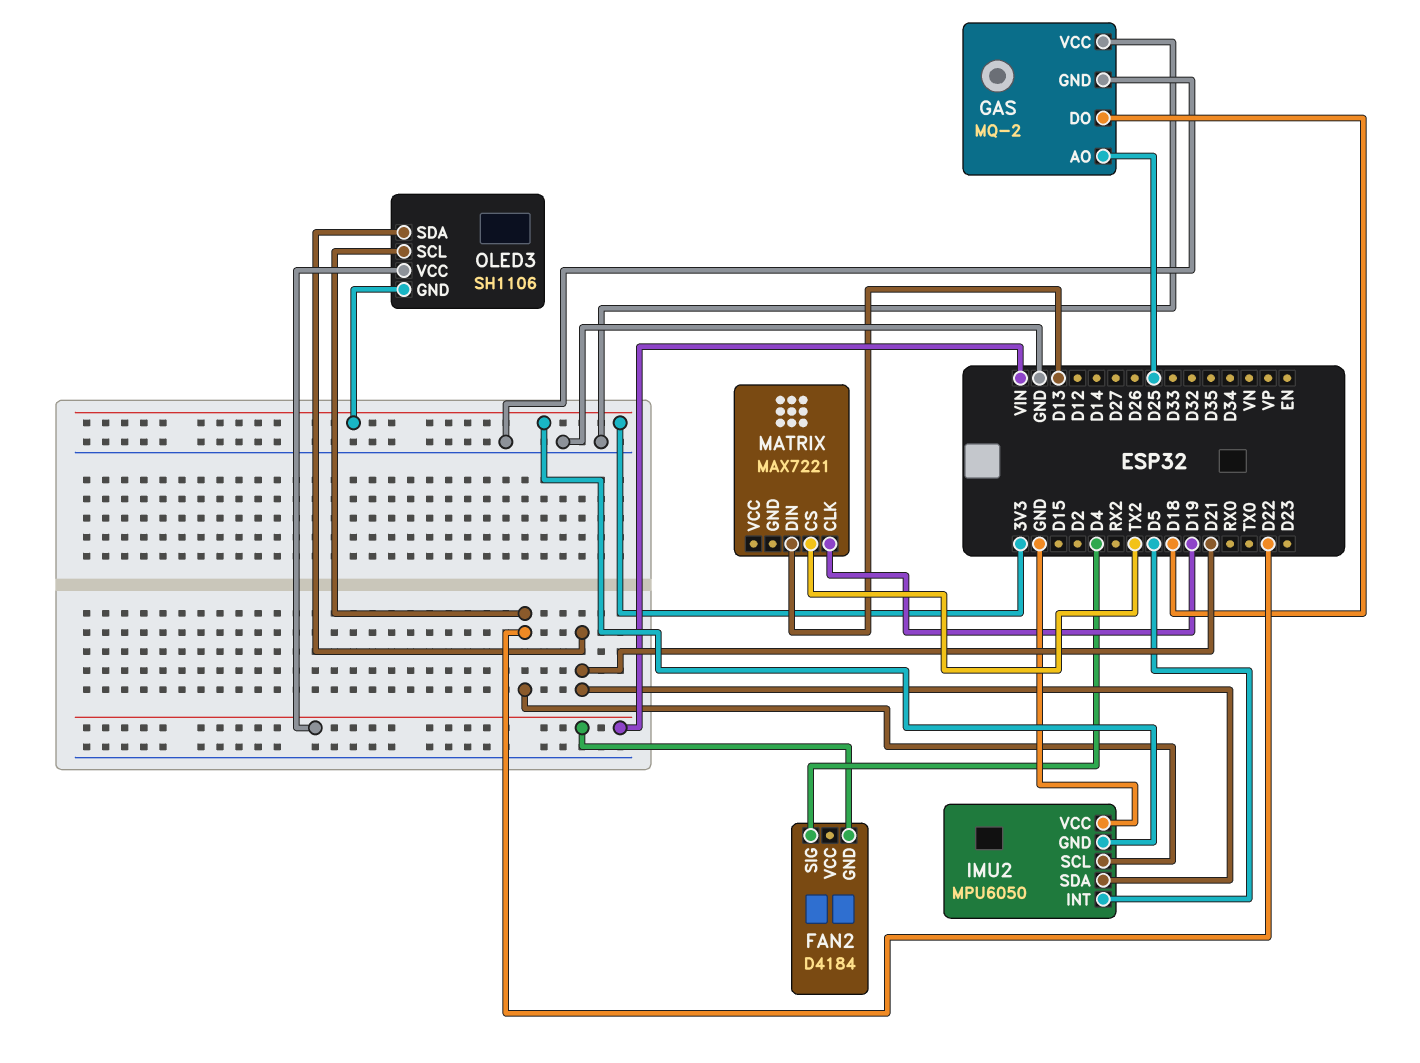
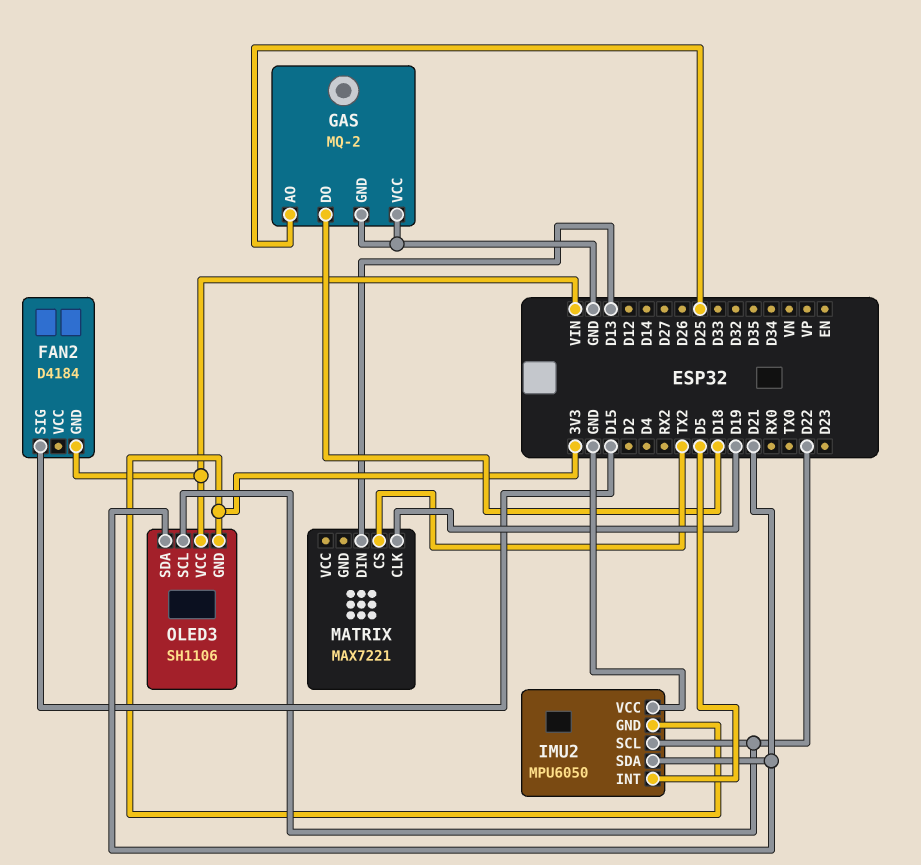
FAN2 pin SIG: D4 -> D15

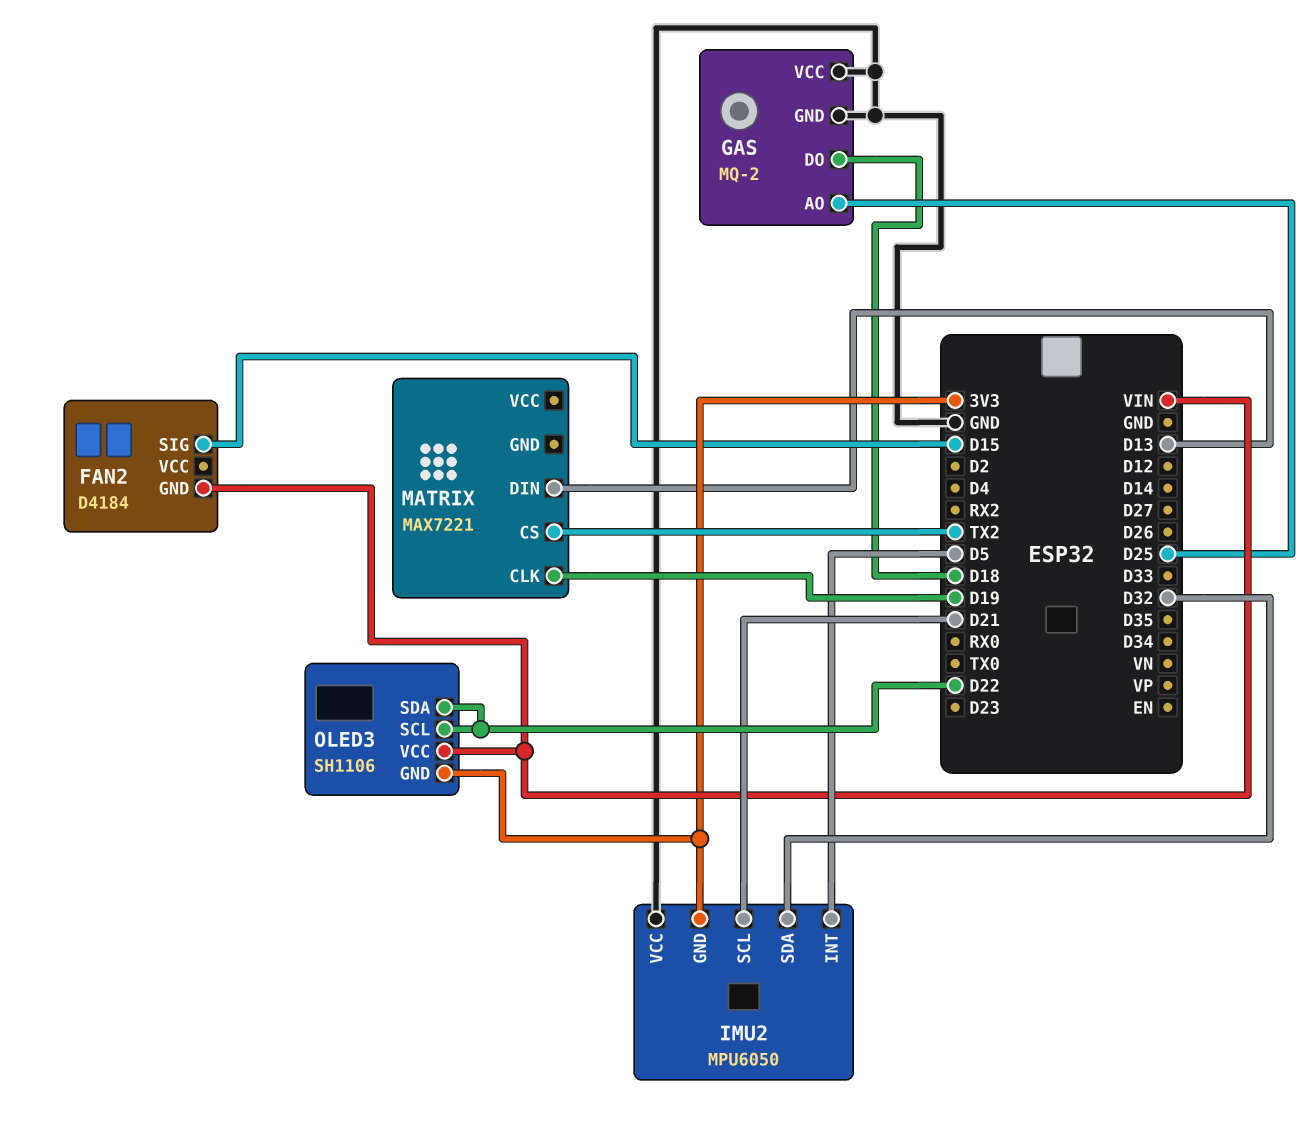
IMU2 pin SCL: D22 -> D21
IMU2 pin SDA: D21 -> D32
OLED3 pin SDA: D21 -> D22

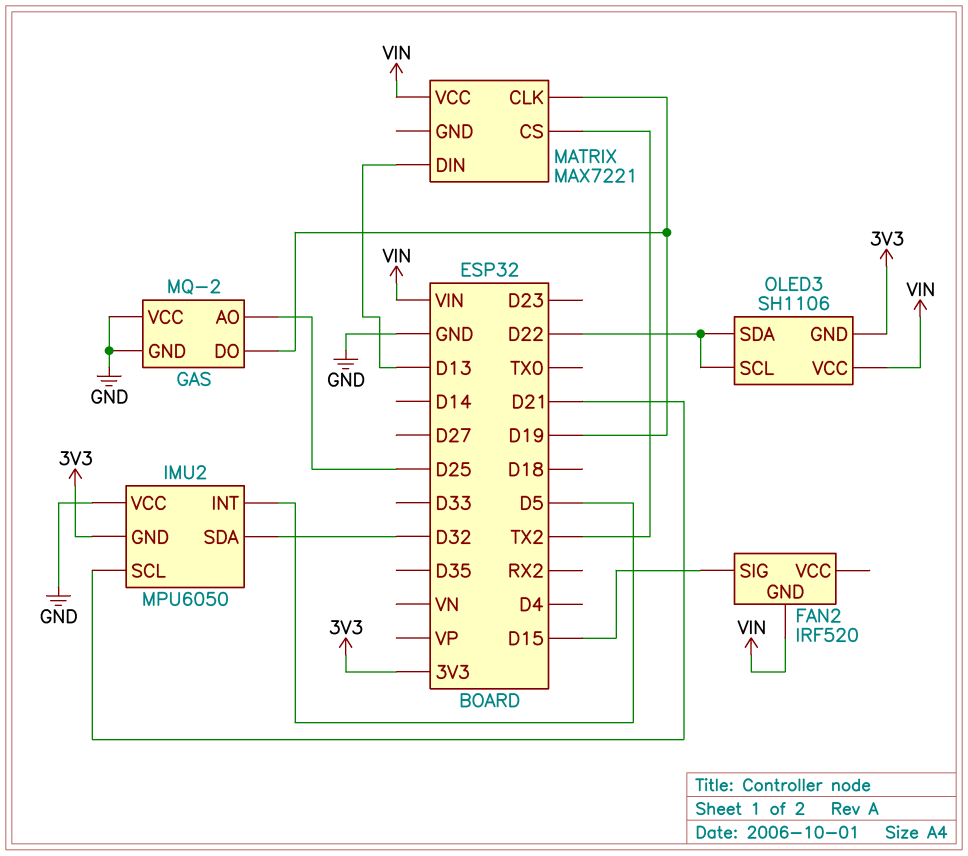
FAN2: D4184 -> IRF520
GAS pin DO: D18 -> D19
MATRIX pin VCC: none -> VIN

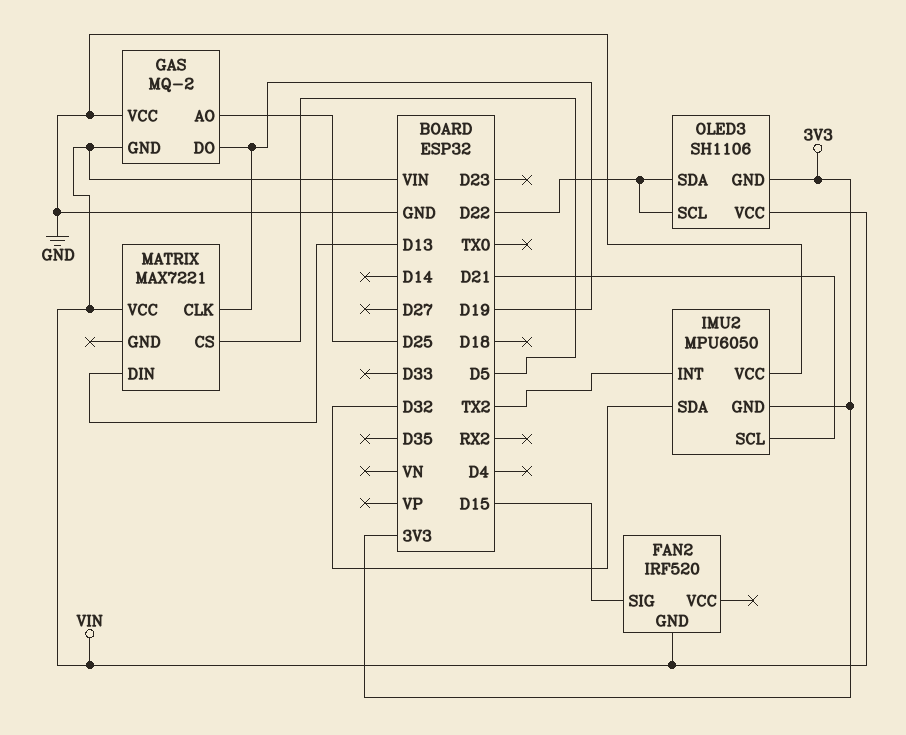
GAS pin GND: GND -> VIN
IMU2 pin INT: D5 -> TX2
MATRIX pin CS: TX2 -> D5

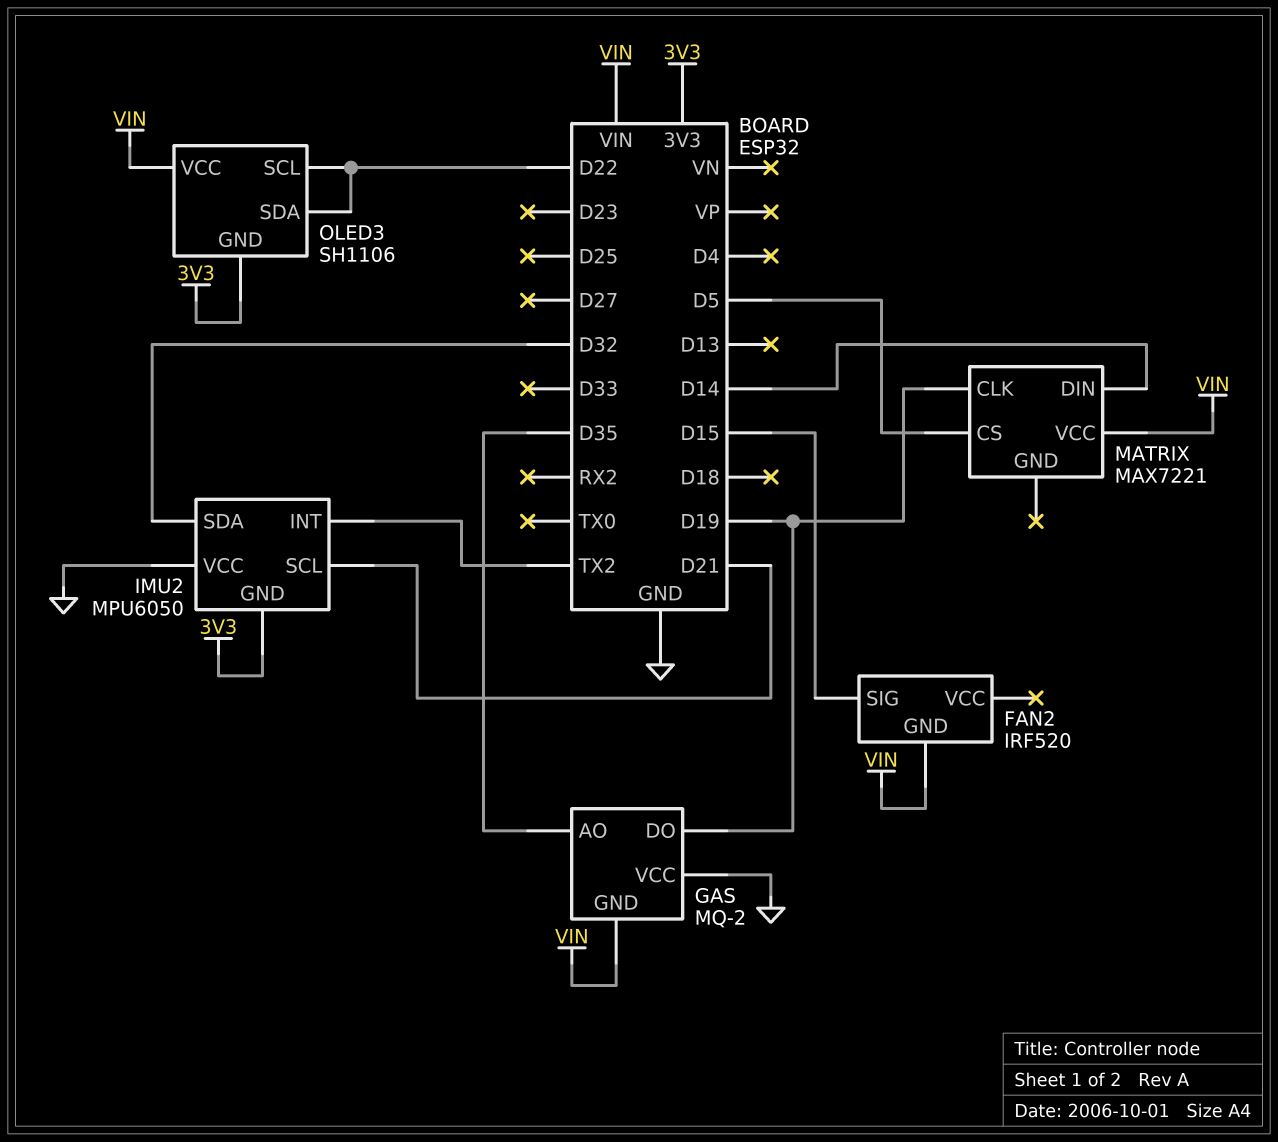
GAS pin AO: D25 -> D35
MATRIX pin DIN: D13 -> D14

